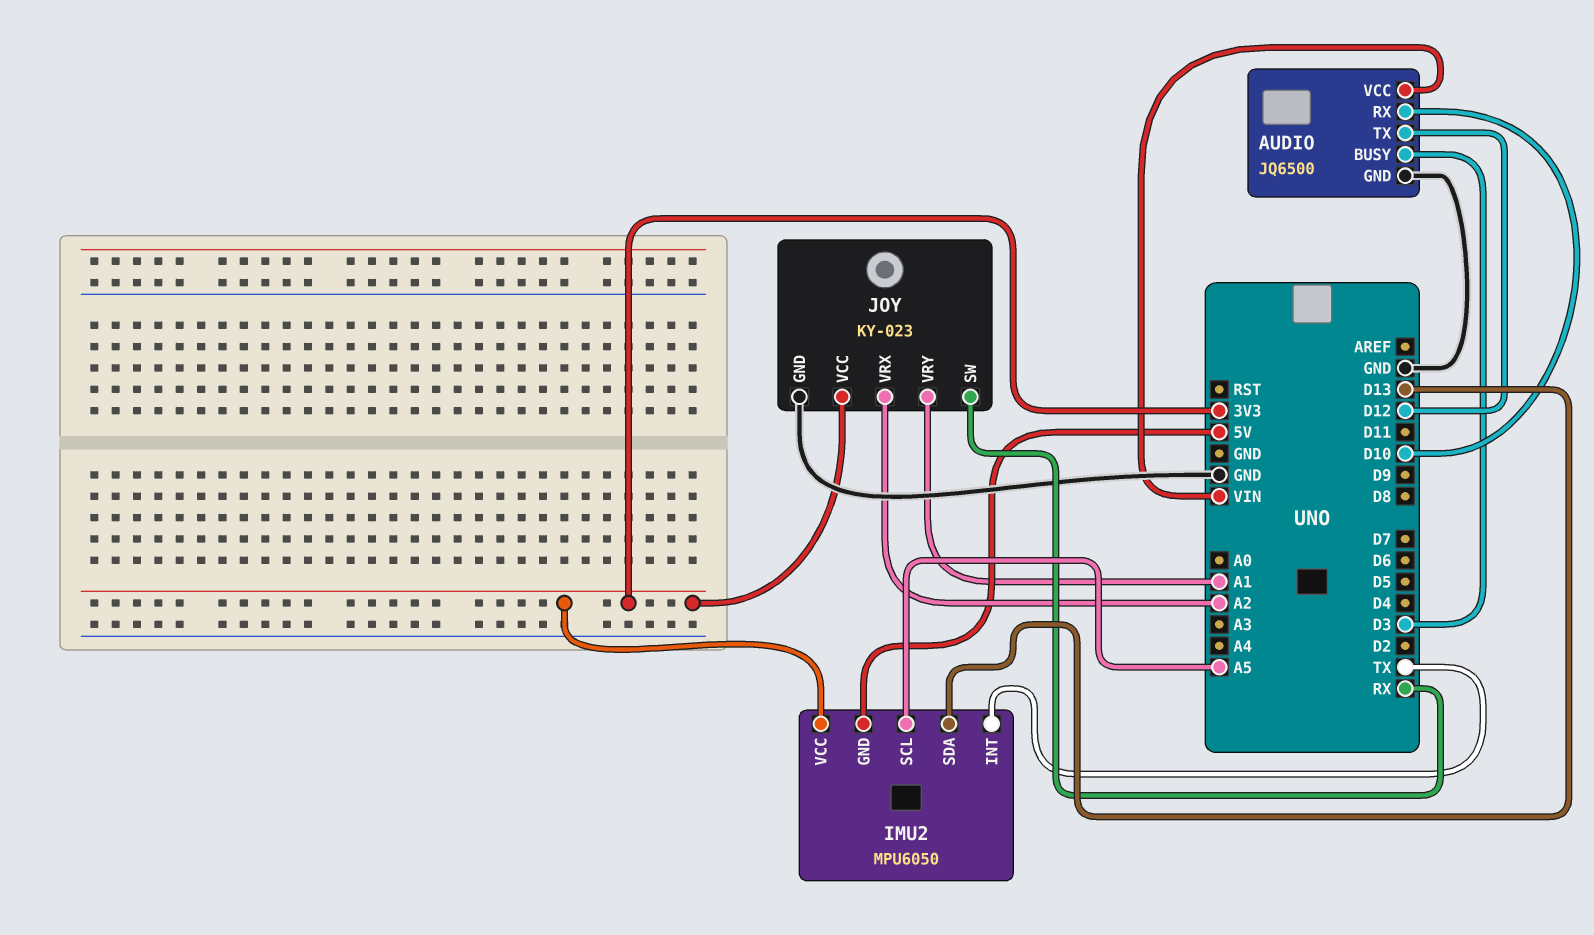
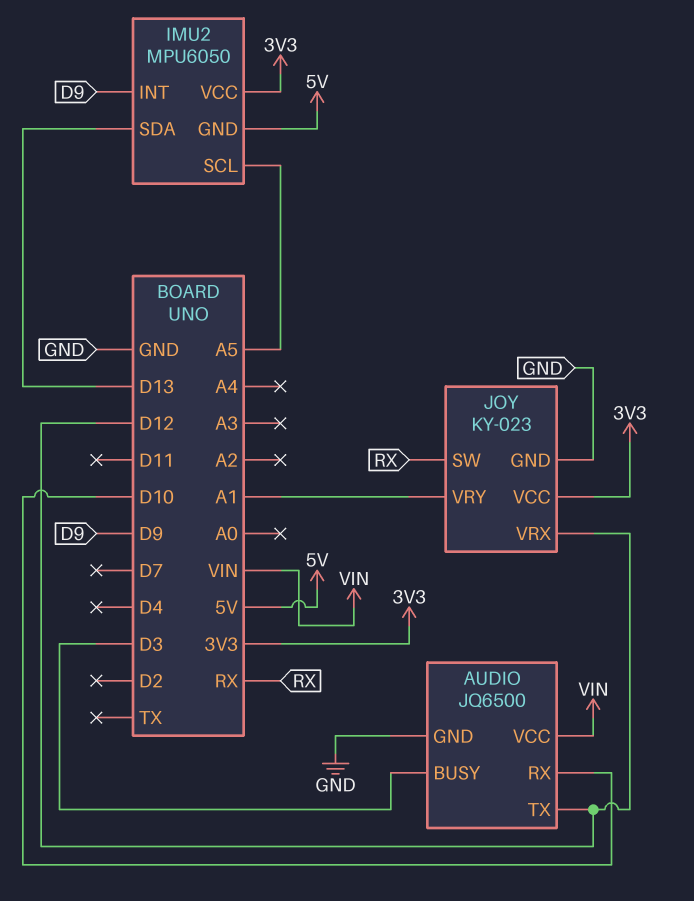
IMU2 pin INT: TX -> D9
JOY pin VRX: A2 -> D12

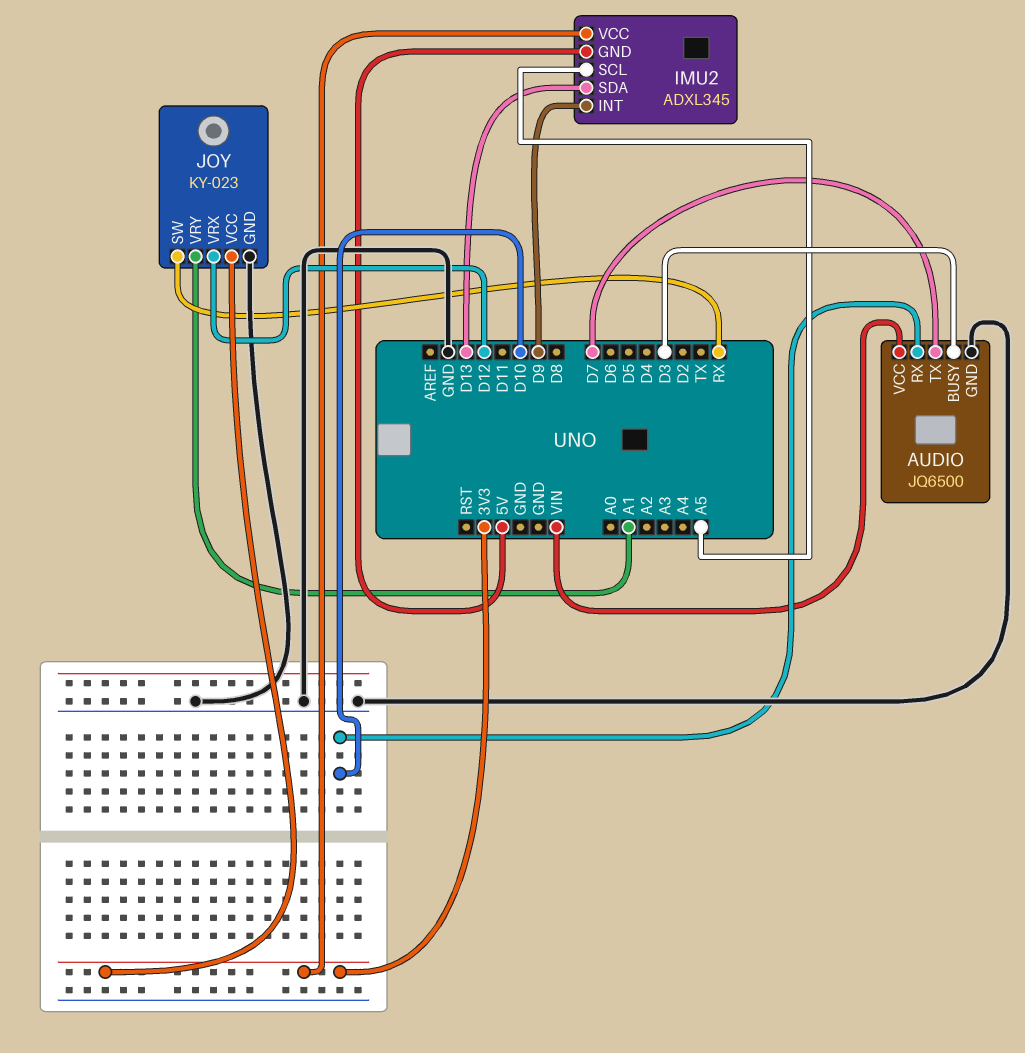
AUDIO pin TX: D12 -> D7
IMU2: MPU6050 -> ADXL345

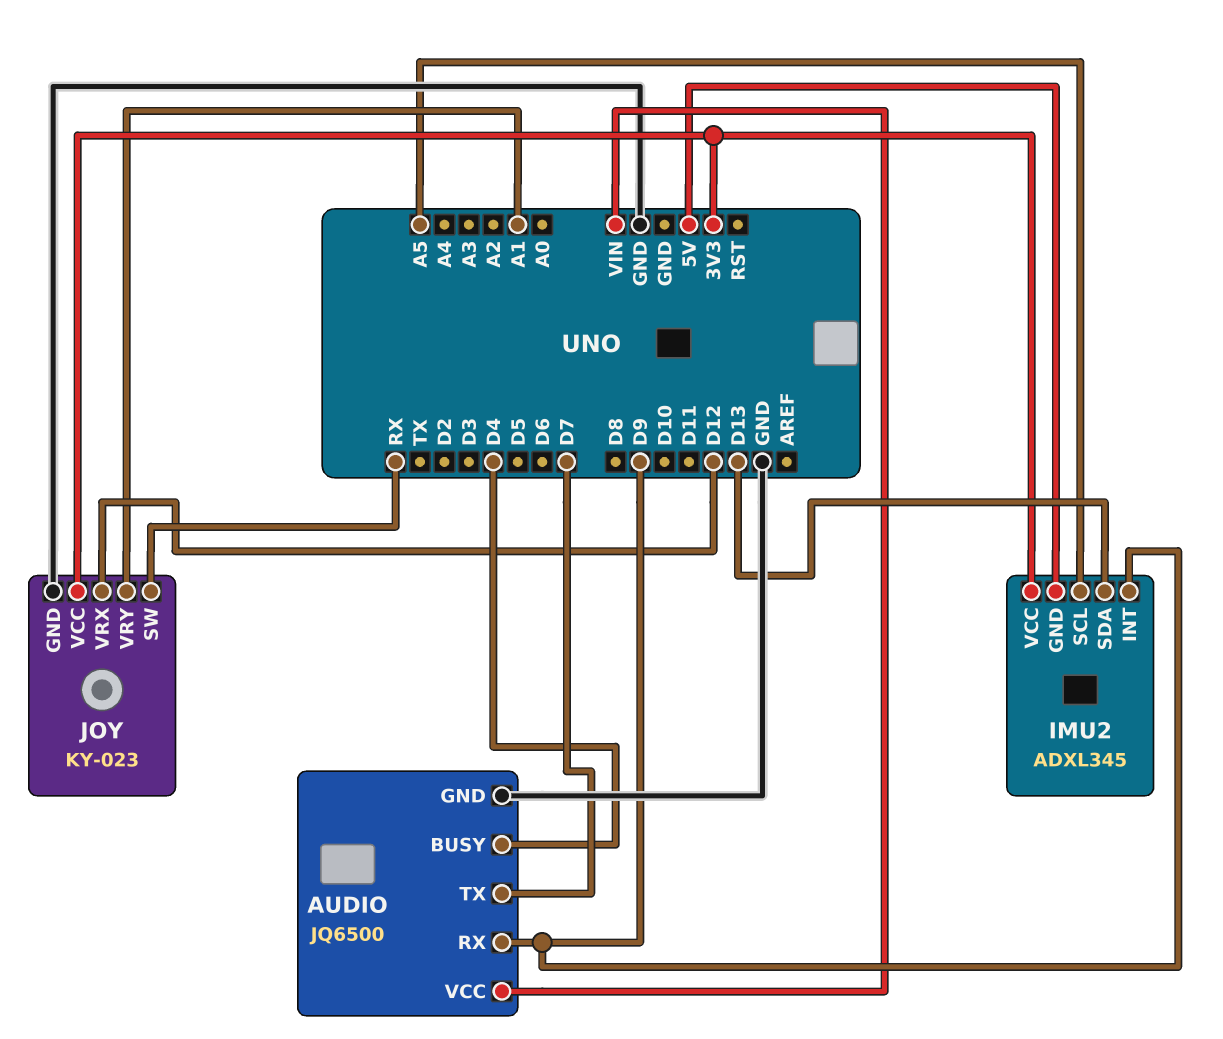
AUDIO pin BUSY: D3 -> D4
AUDIO pin RX: D10 -> D9

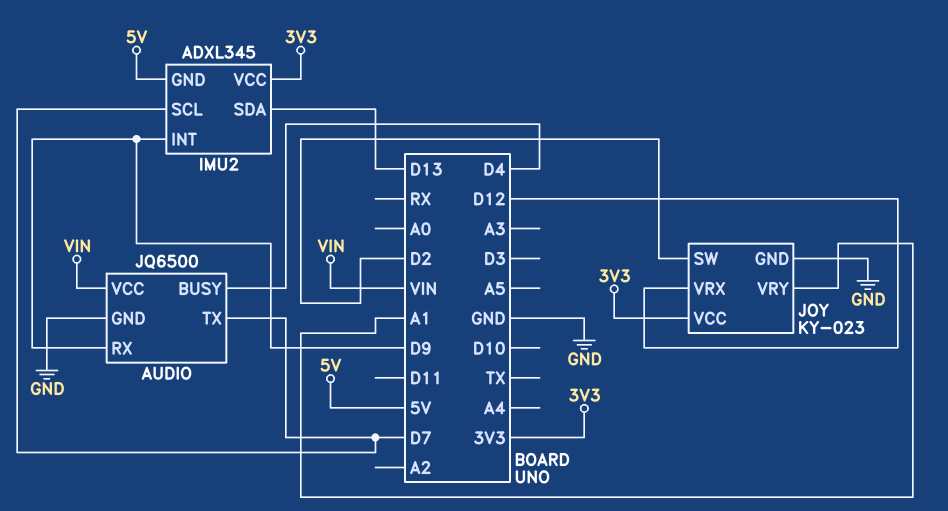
IMU2 pin SCL: A5 -> D7
JOY pin SW: RX -> D2

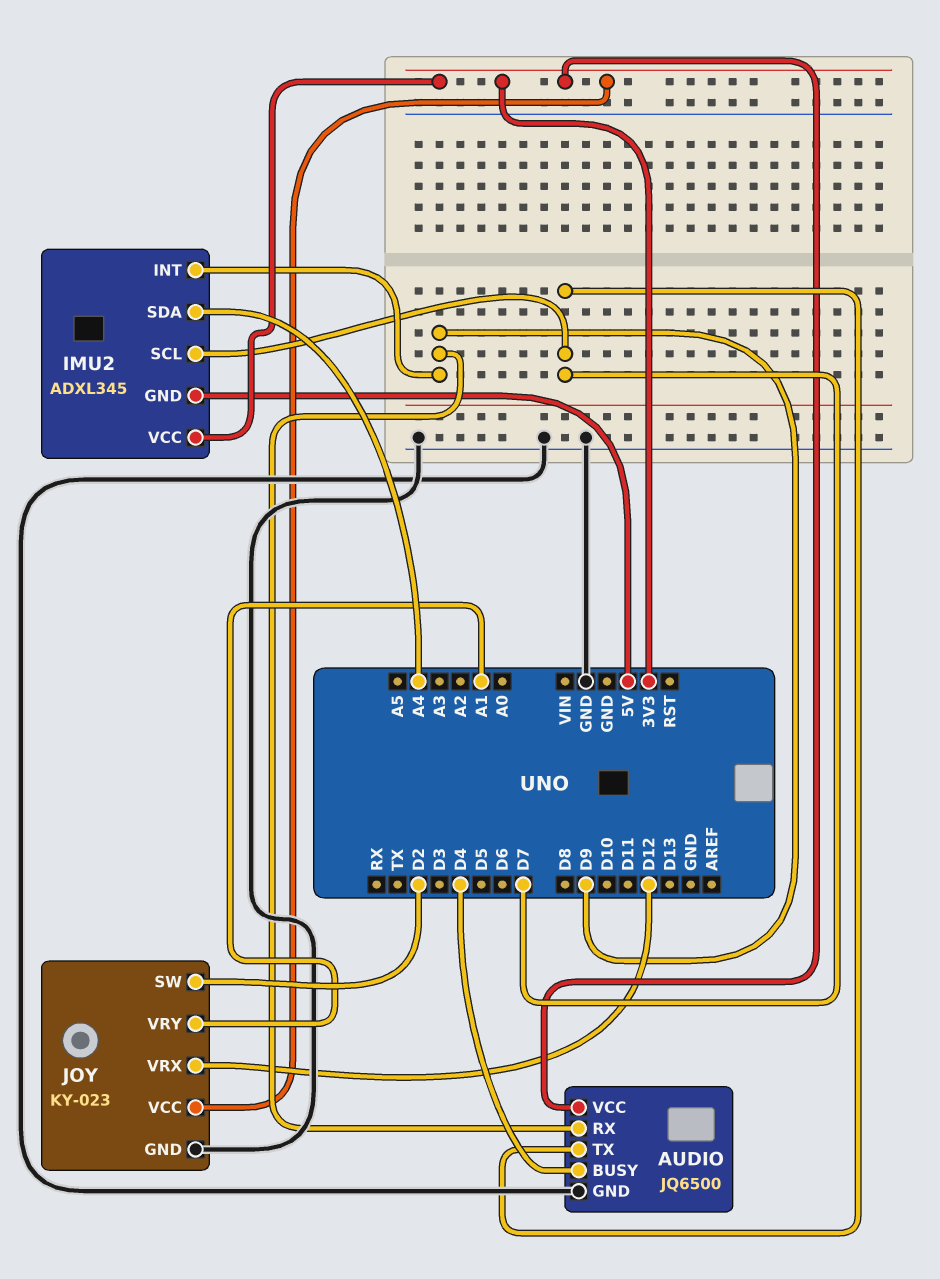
AUDIO pin VCC: VIN -> 3V3
IMU2 pin SDA: D13 -> A4

